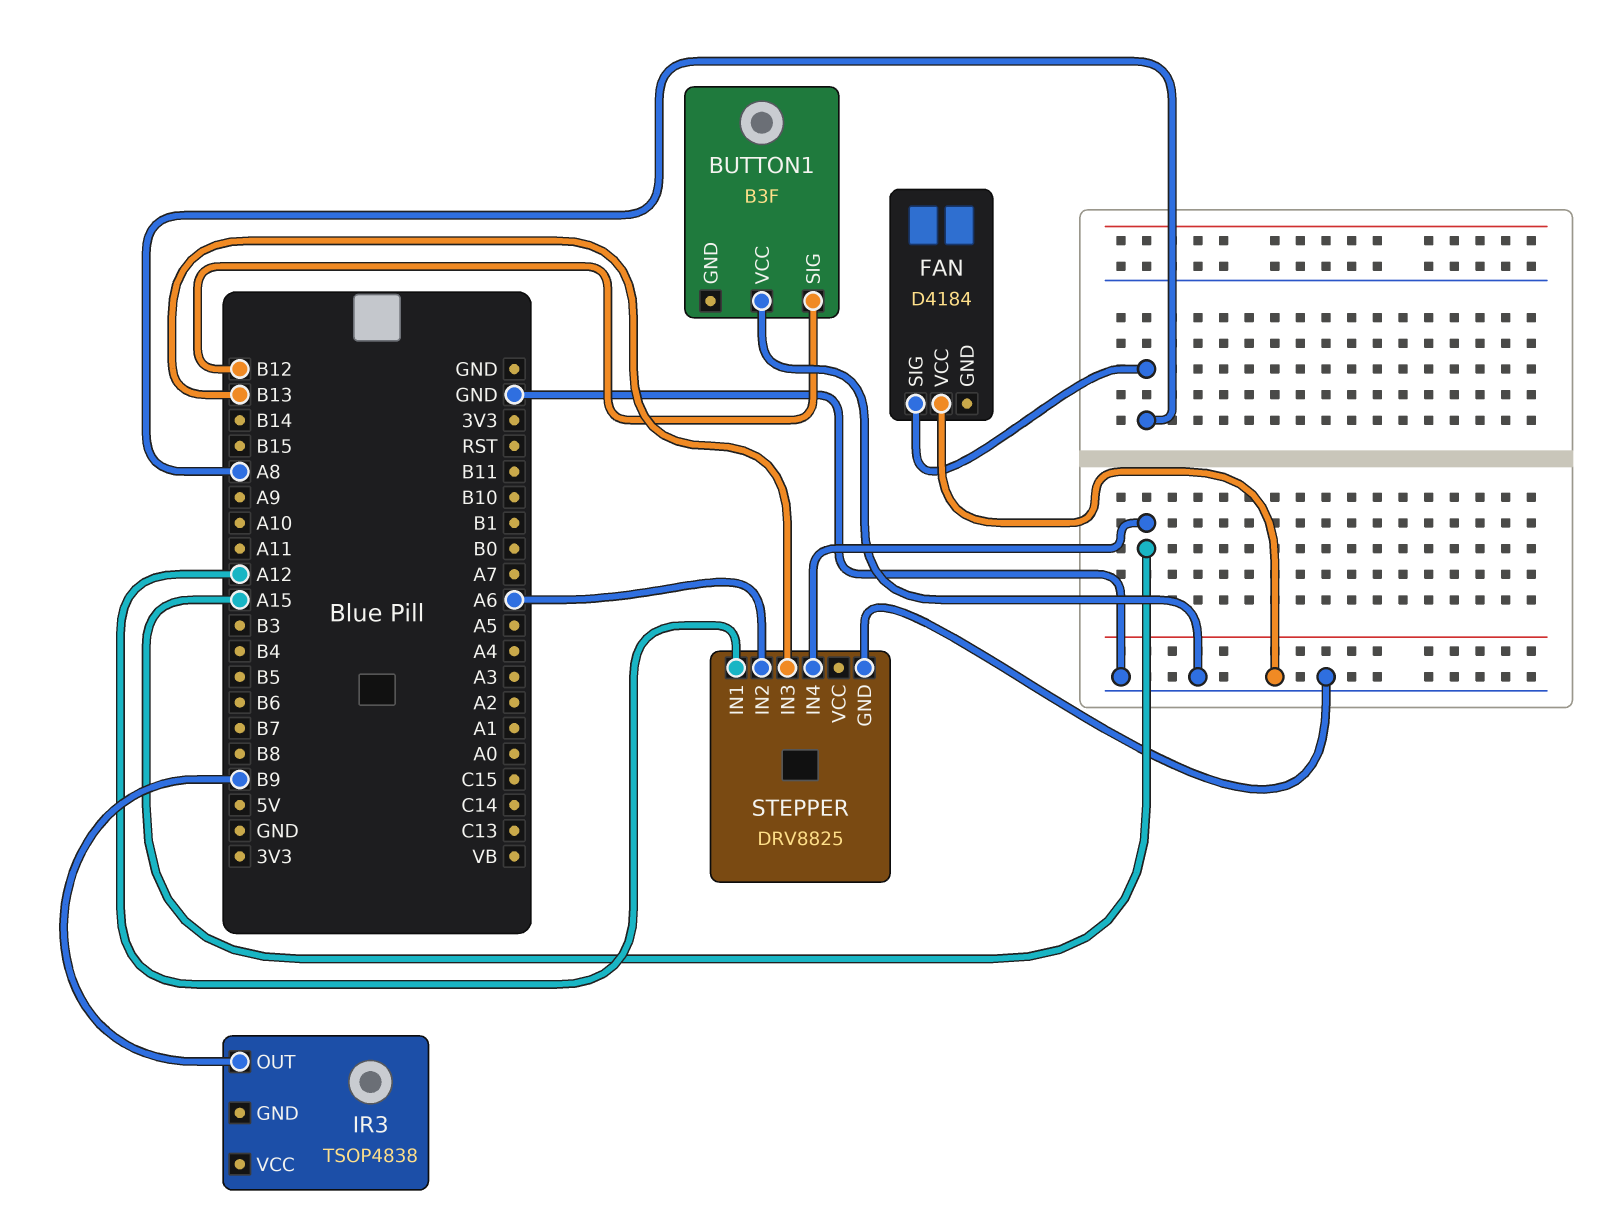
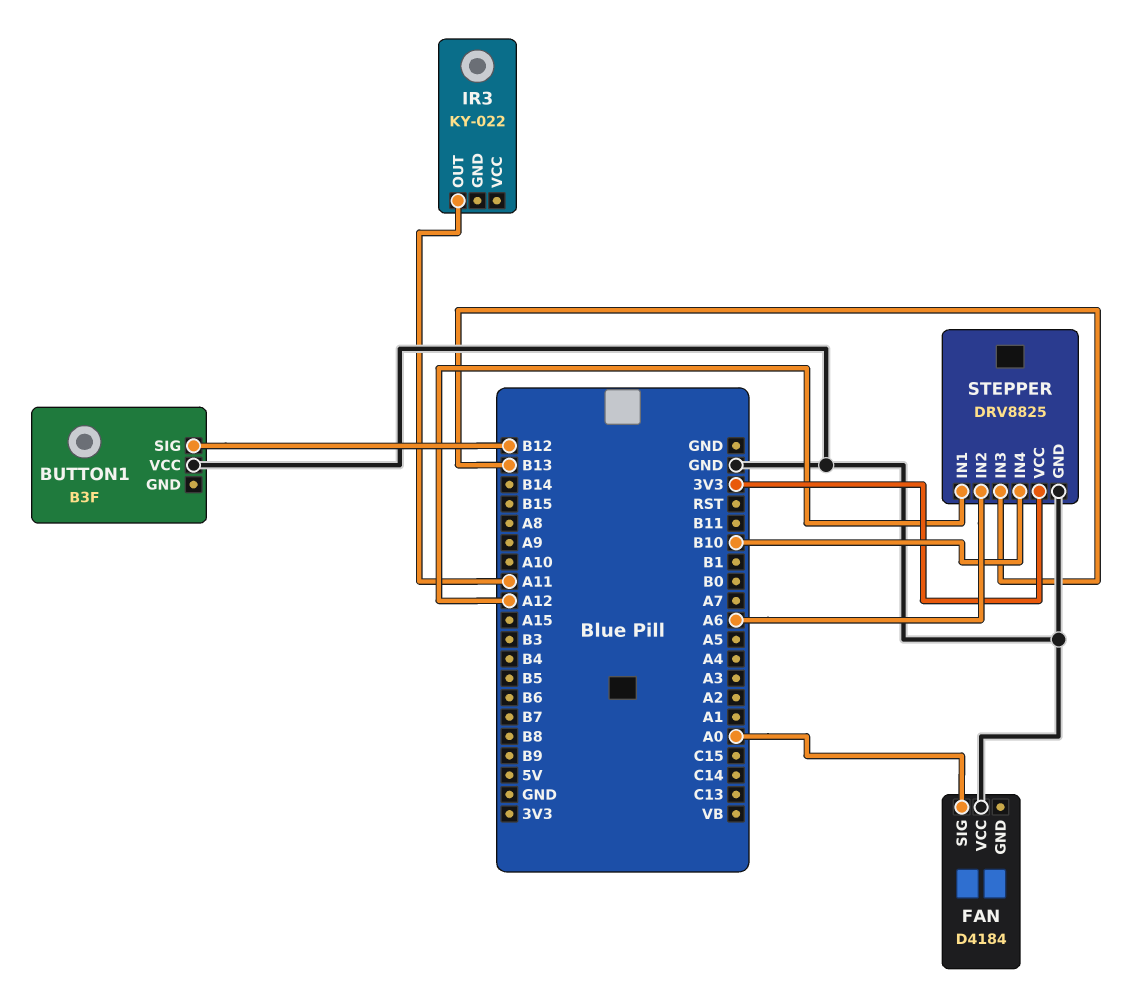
FAN pin SIG: A8 -> A0
IR3: TSOP4838 -> KY-022
IR3 pin OUT: B9 -> A11
STEPPER pin IN4: A15 -> B10
STEPPER pin VCC: none -> 3V3

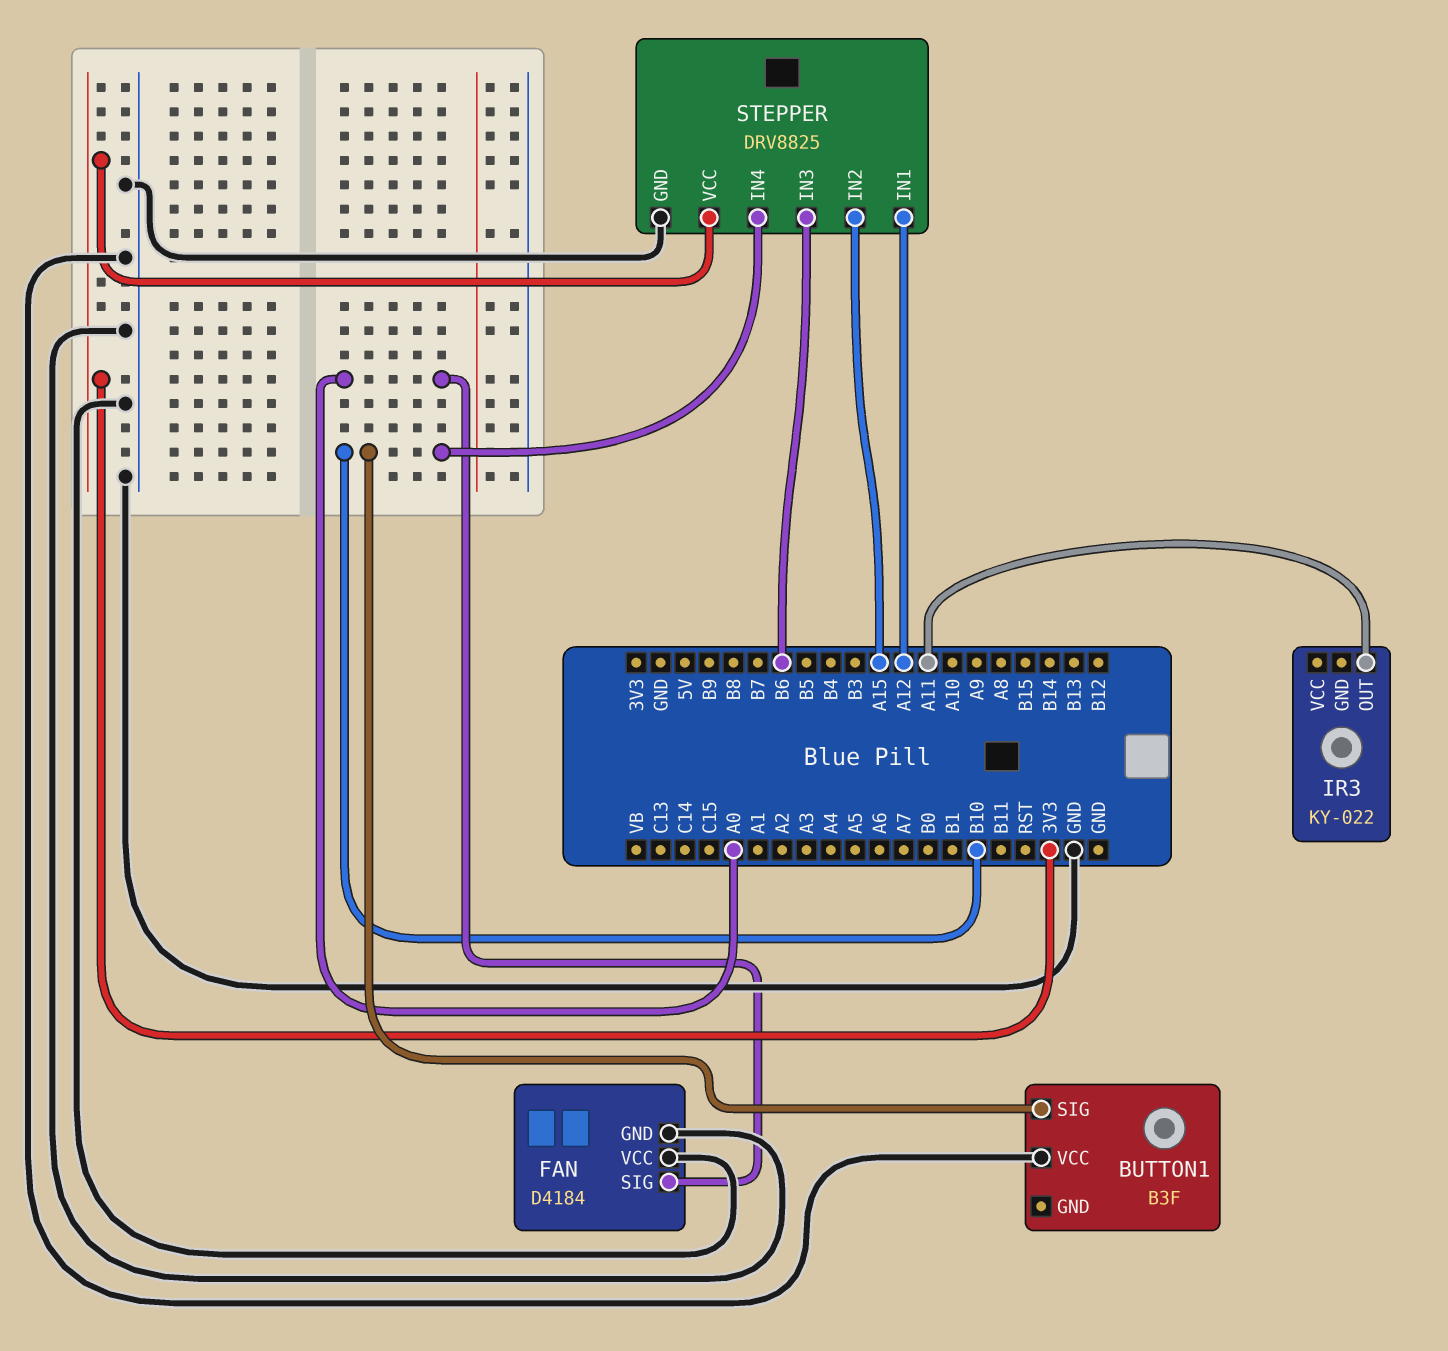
BUTTON1 pin SIG: B12 -> B10
FAN pin GND: none -> GND
STEPPER pin IN2: A6 -> A15
STEPPER pin IN3: B13 -> B6

